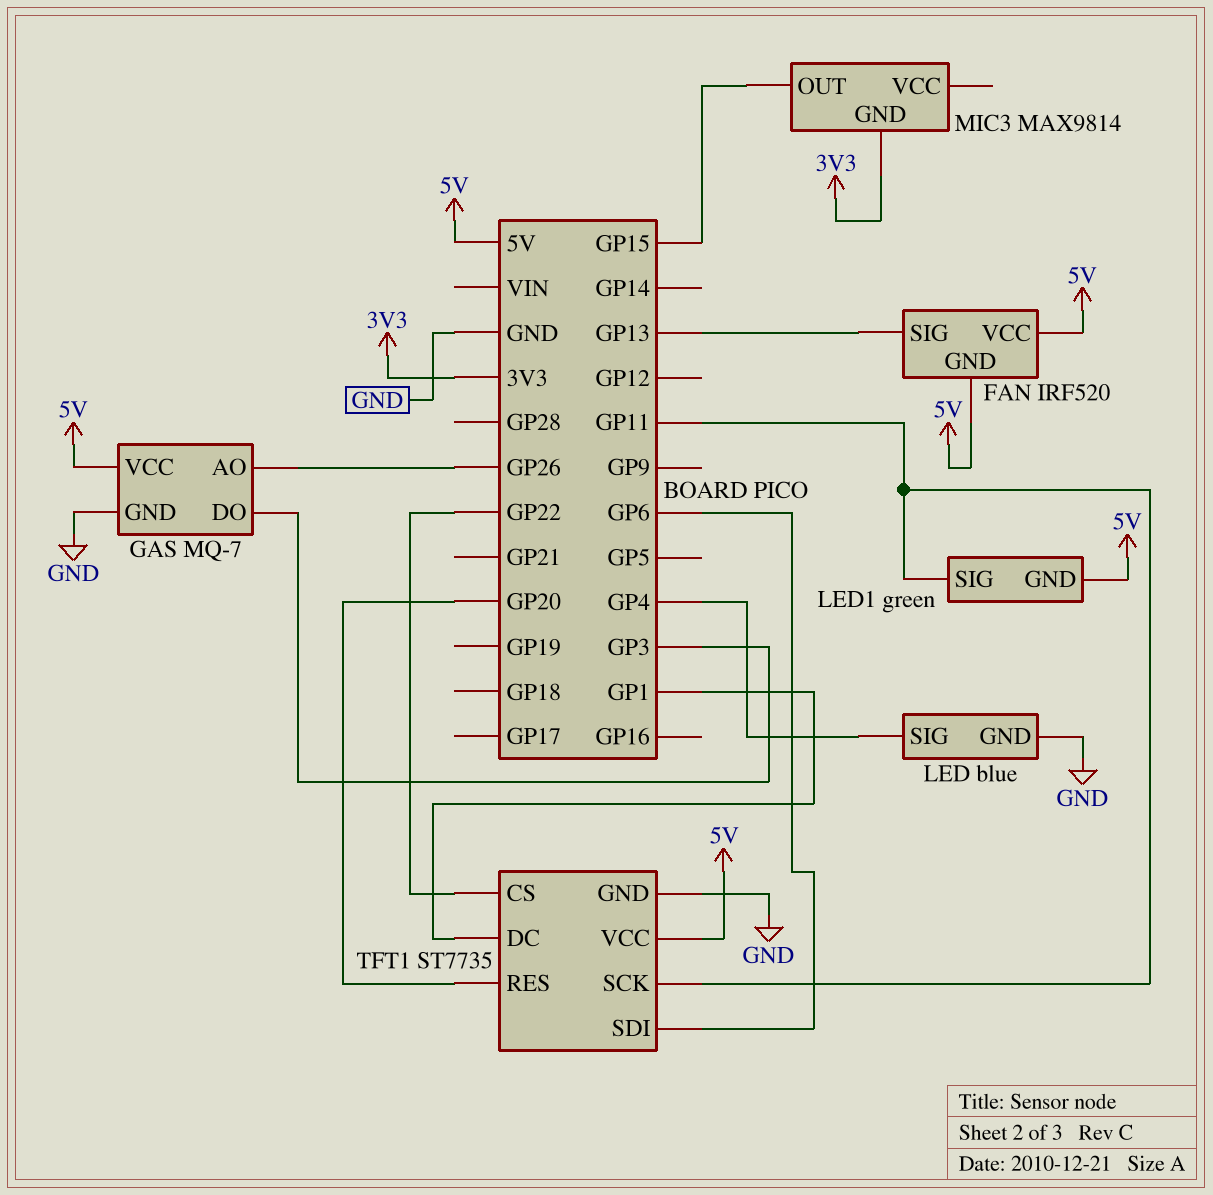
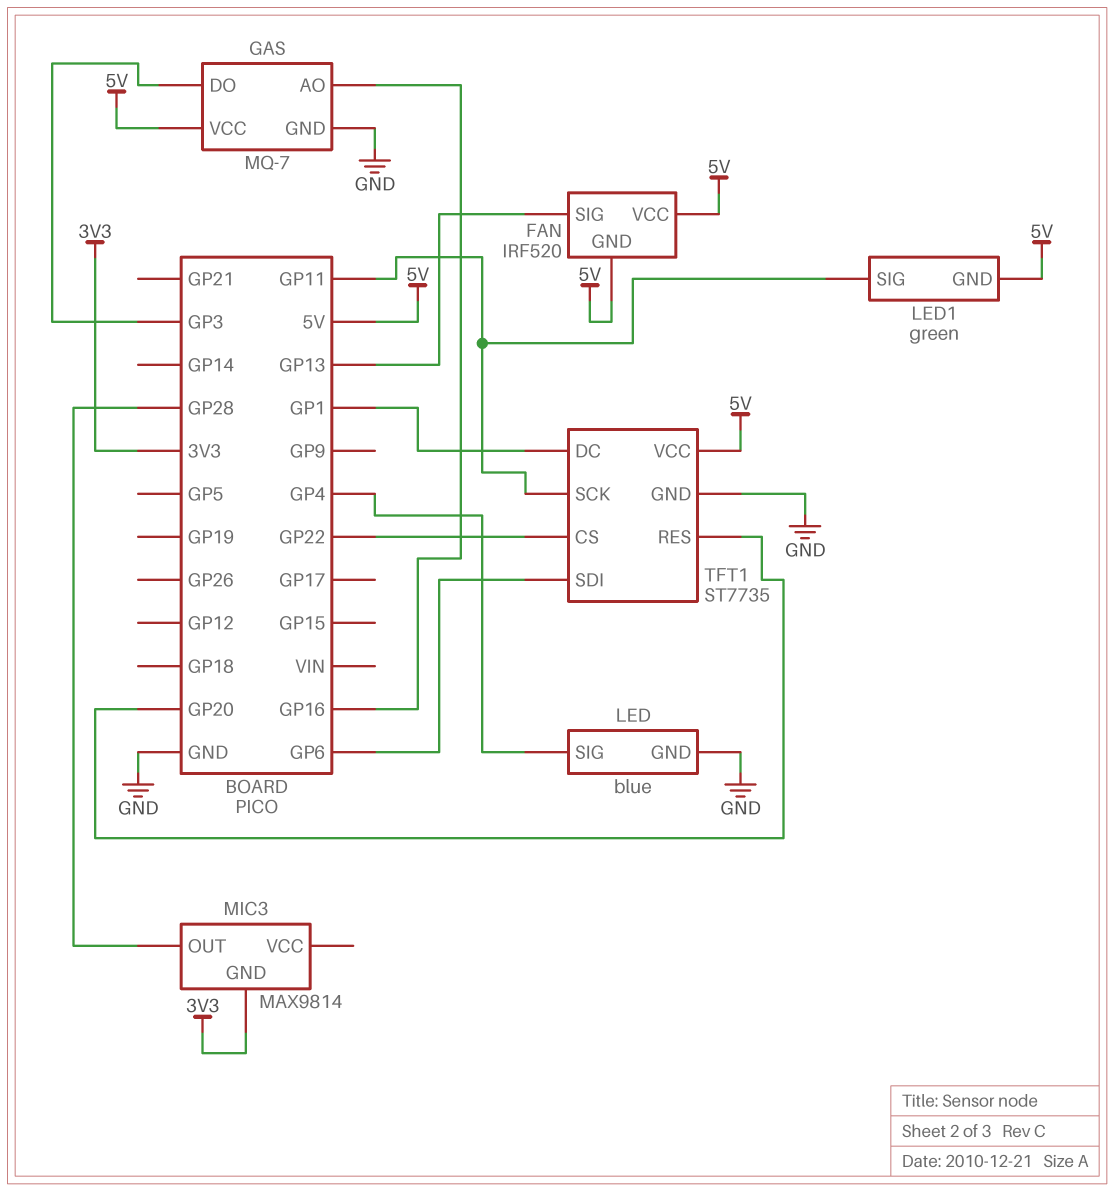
GAS pin AO: GP26 -> GP16
MIC3 pin OUT: GP15 -> GP28

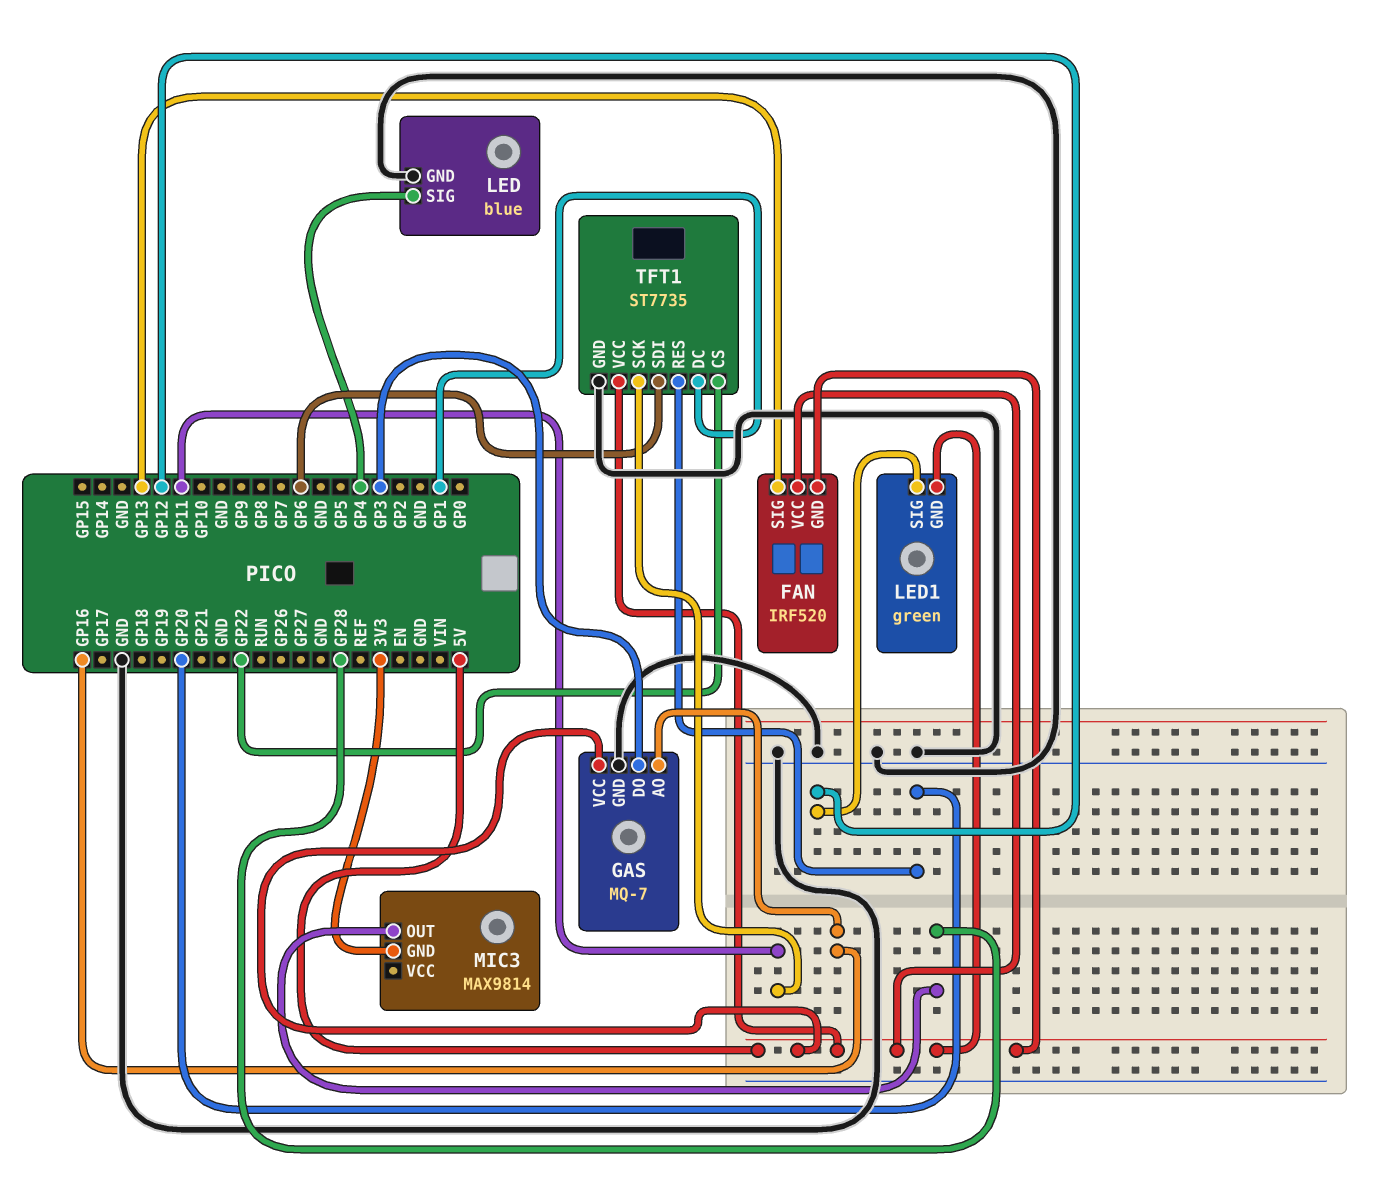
LED1 pin SIG: GP11 -> GP12

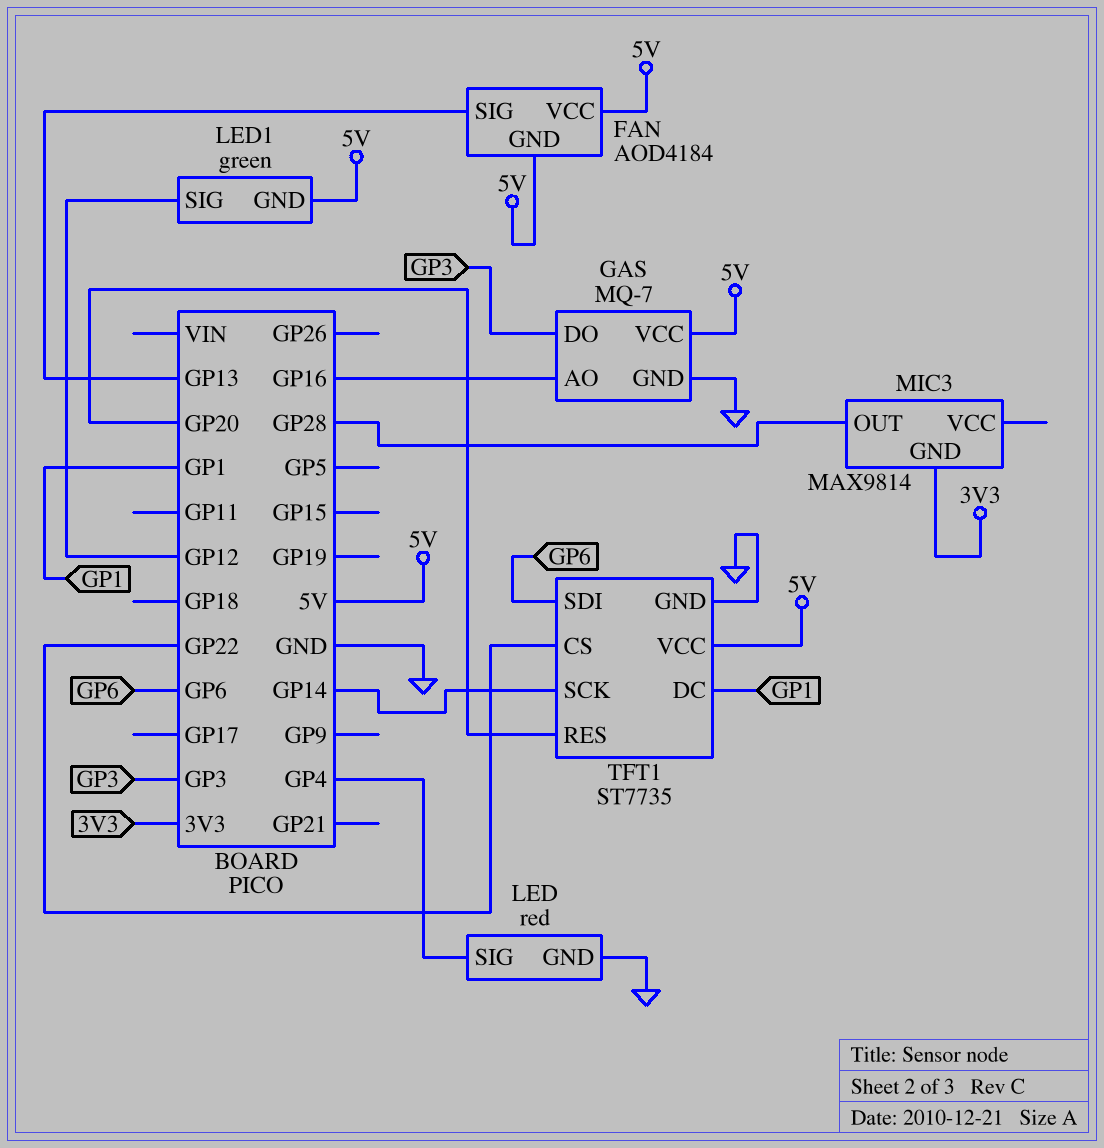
FAN: IRF520 -> AOD4184
LED: blue -> red
TFT1 pin SCK: GP11 -> GP14

